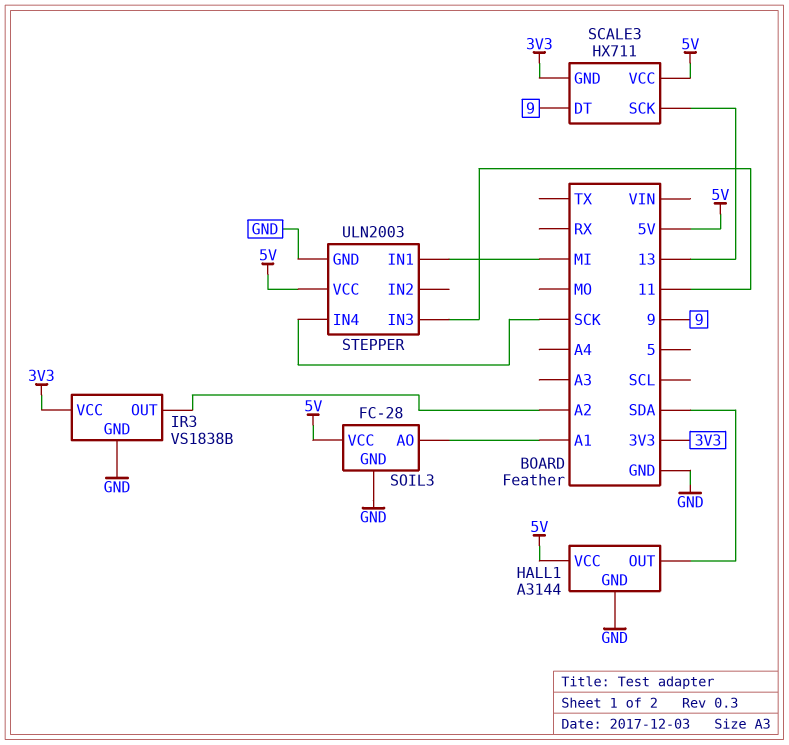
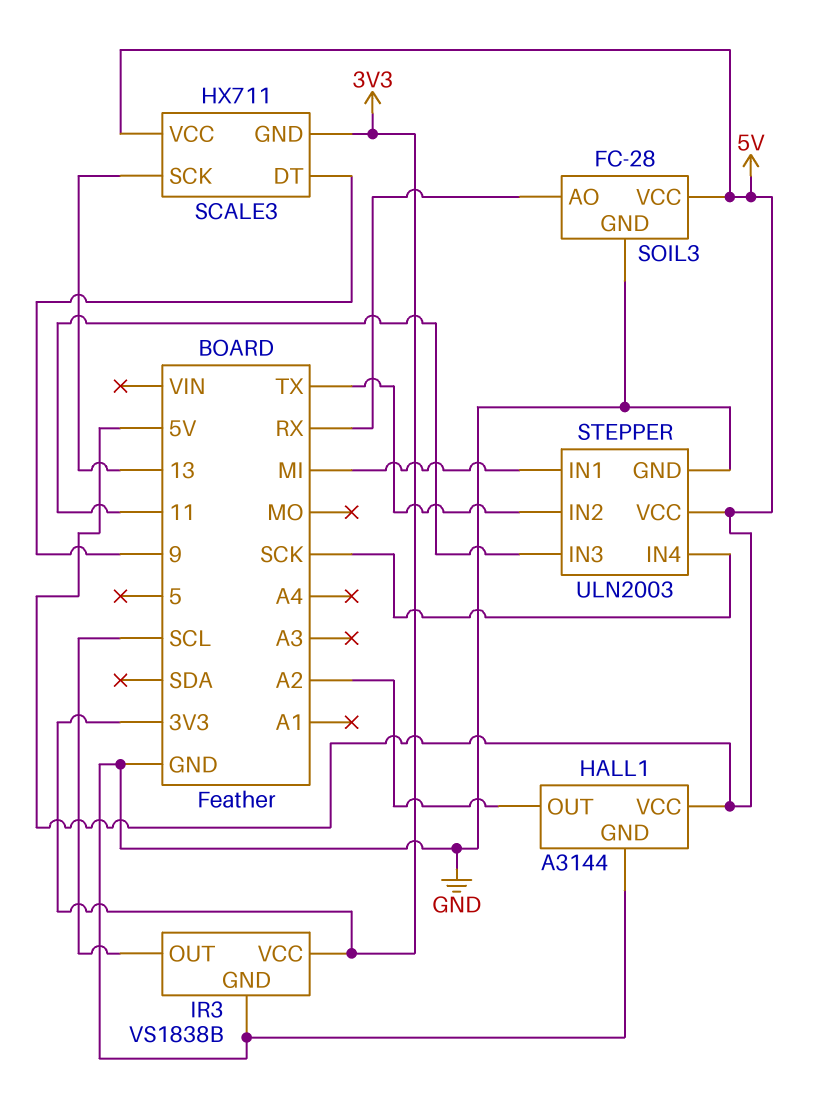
HALL1 pin OUT: SDA -> A2
IR3 pin OUT: A2 -> SCL
SOIL3 pin AO: A1 -> RX
STEPPER pin IN2: none -> TX

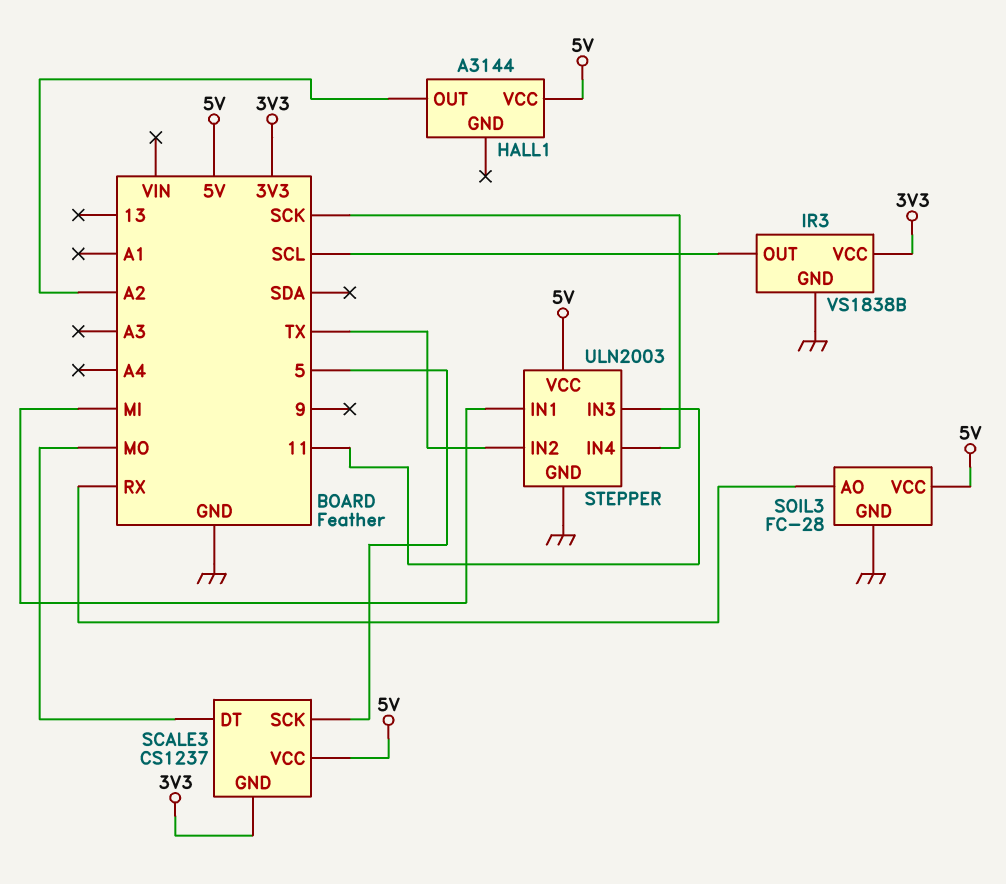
HALL1 pin GND: GND -> none
SCALE3: HX711 -> CS1237
SCALE3 pin DT: 9 -> MO
SCALE3 pin SCK: 13 -> 5

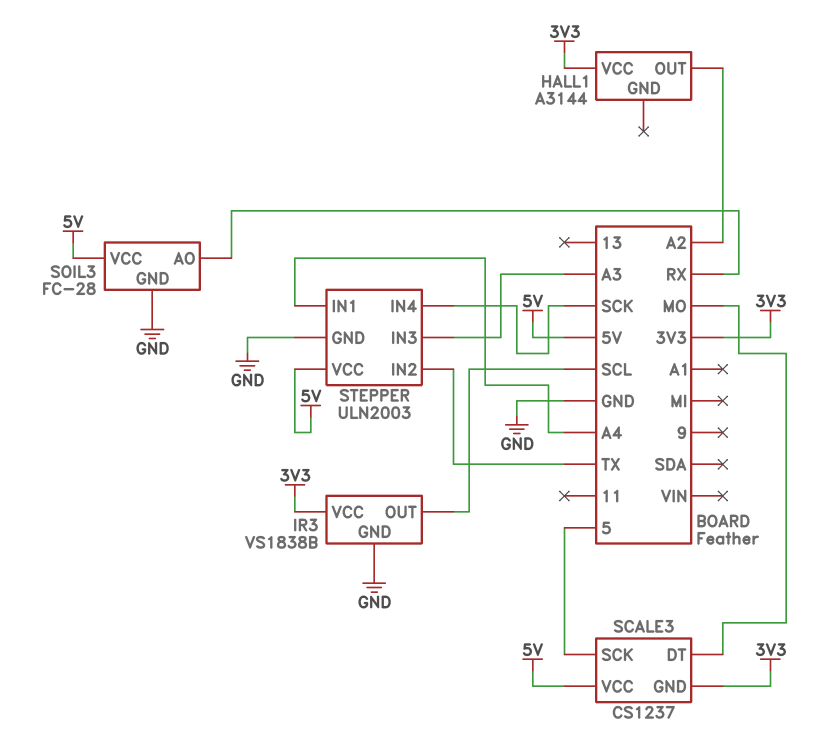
HALL1 pin VCC: 5V -> 3V3
STEPPER pin IN1: MI -> A4
STEPPER pin IN3: 11 -> A3

